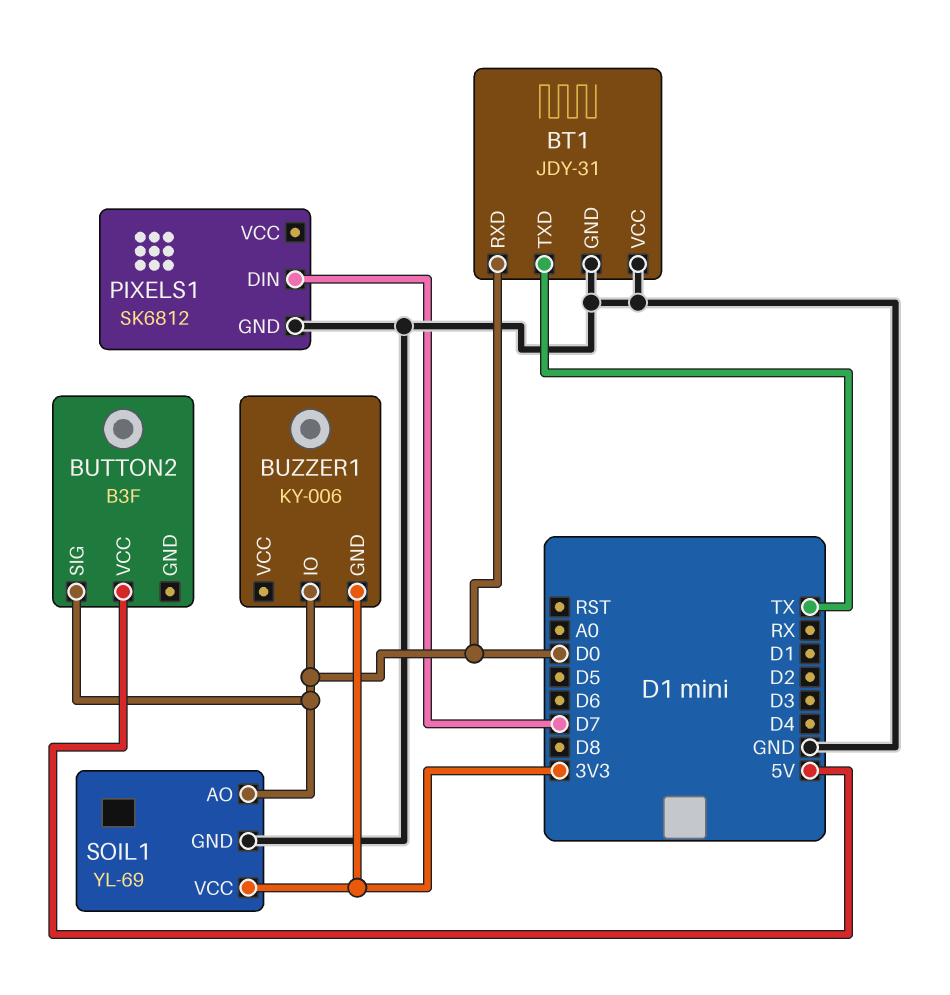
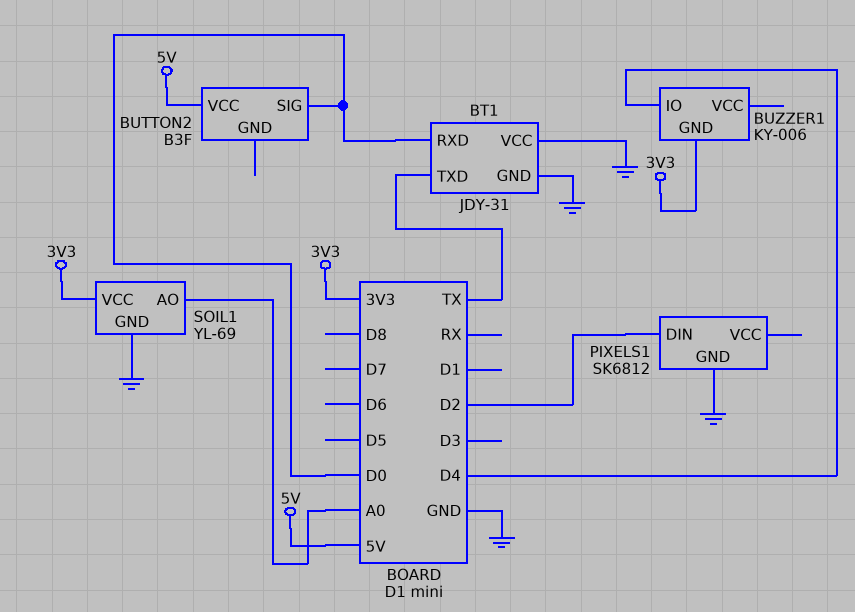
BUZZER1 pin IO: D0 -> D4
PIXELS1 pin DIN: D7 -> D2
SOIL1 pin AO: D0 -> A0

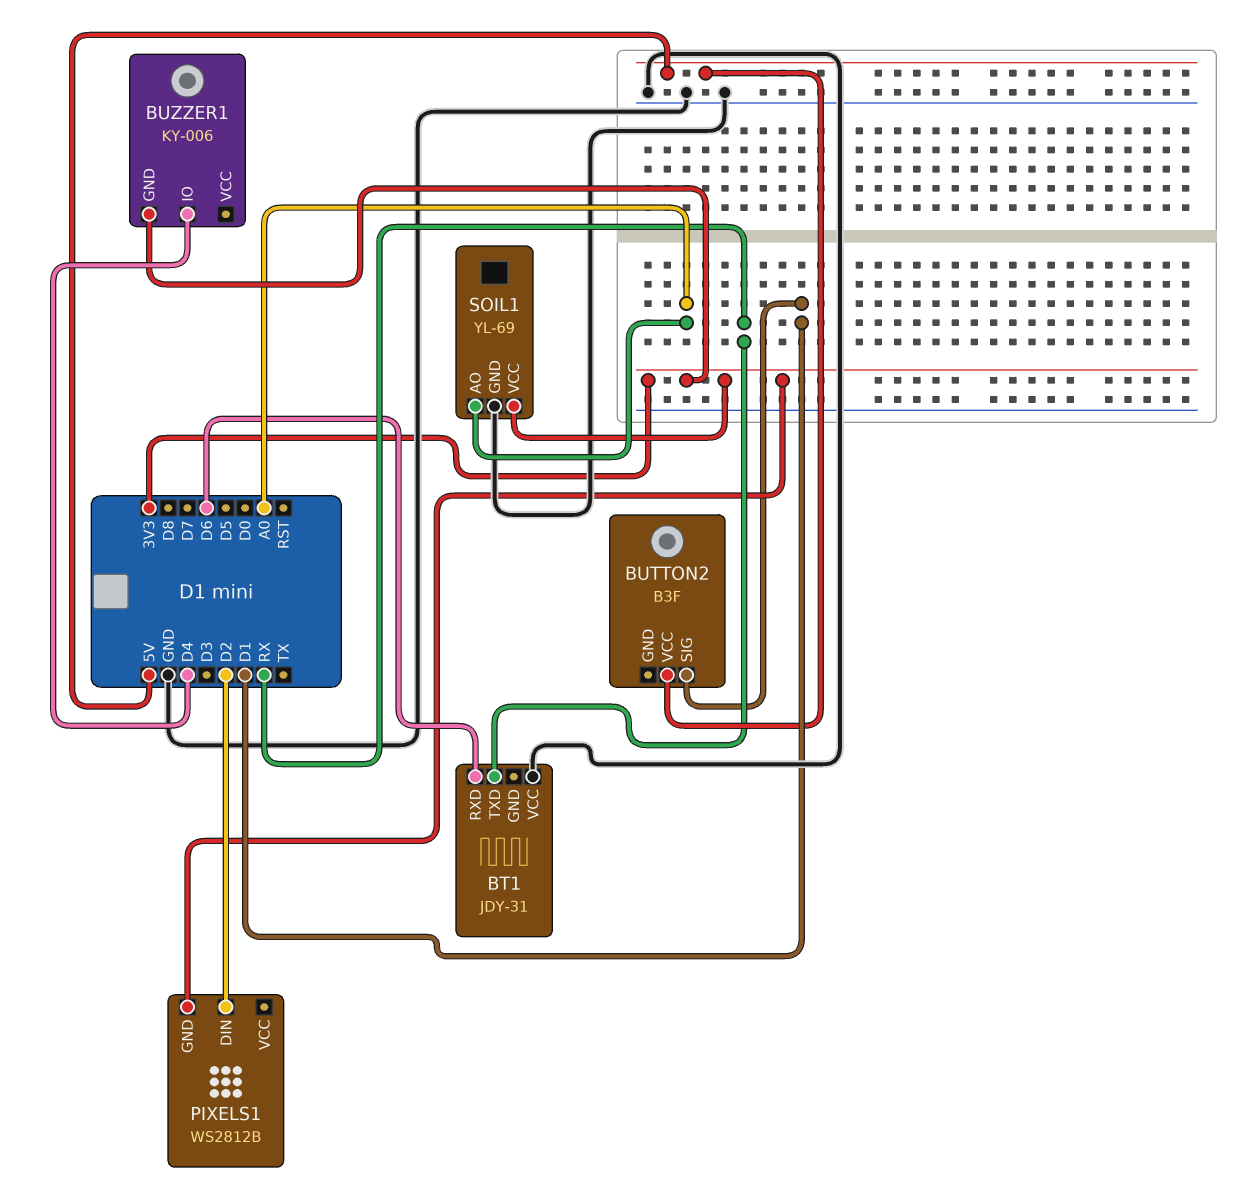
BT1 pin GND: GND -> none
BT1 pin RXD: D0 -> D6
BT1 pin TXD: TX -> RX
BUTTON2 pin SIG: D0 -> D1
PIXELS1: SK6812 -> WS2812B
PIXELS1 pin GND: GND -> 3V3

